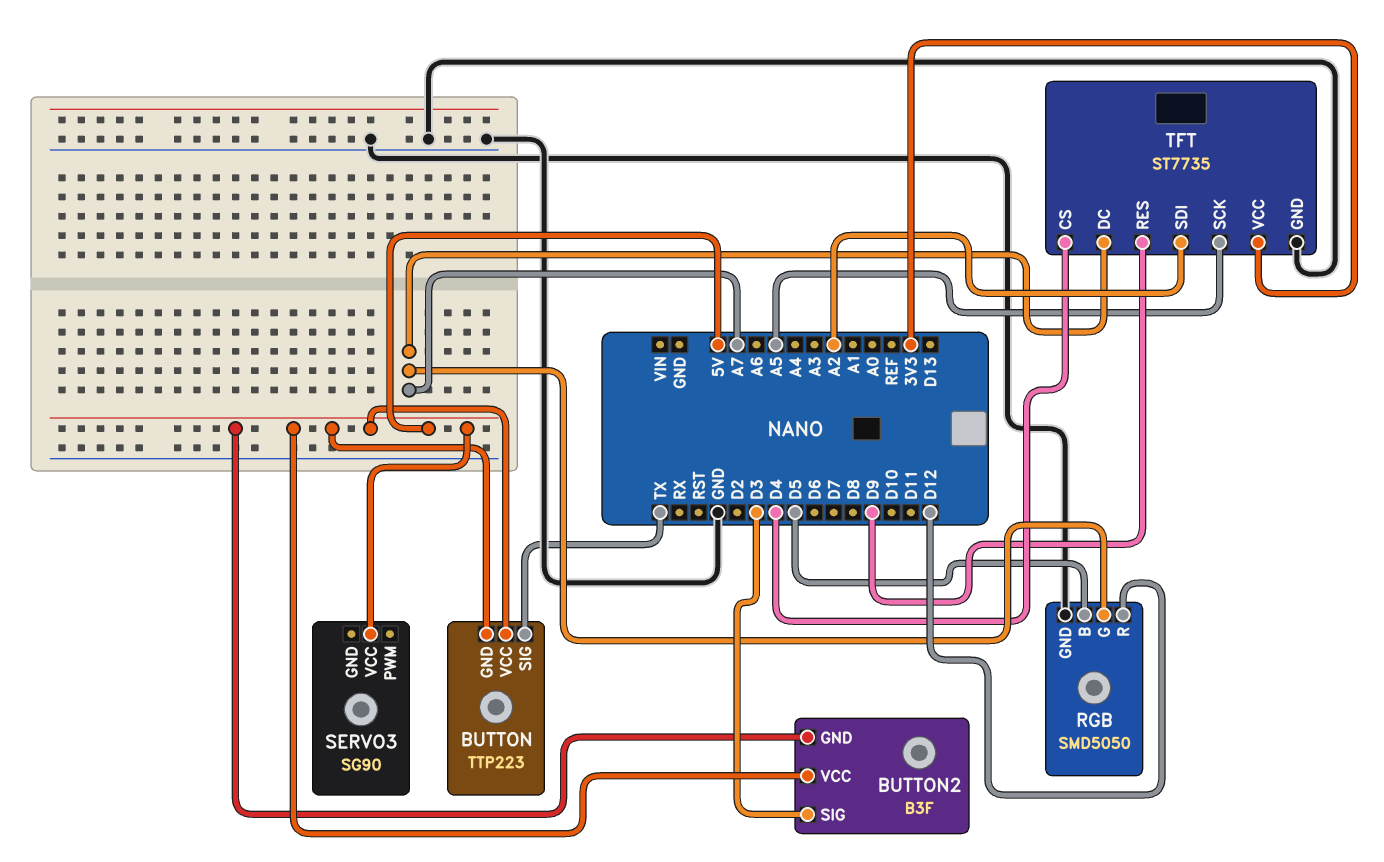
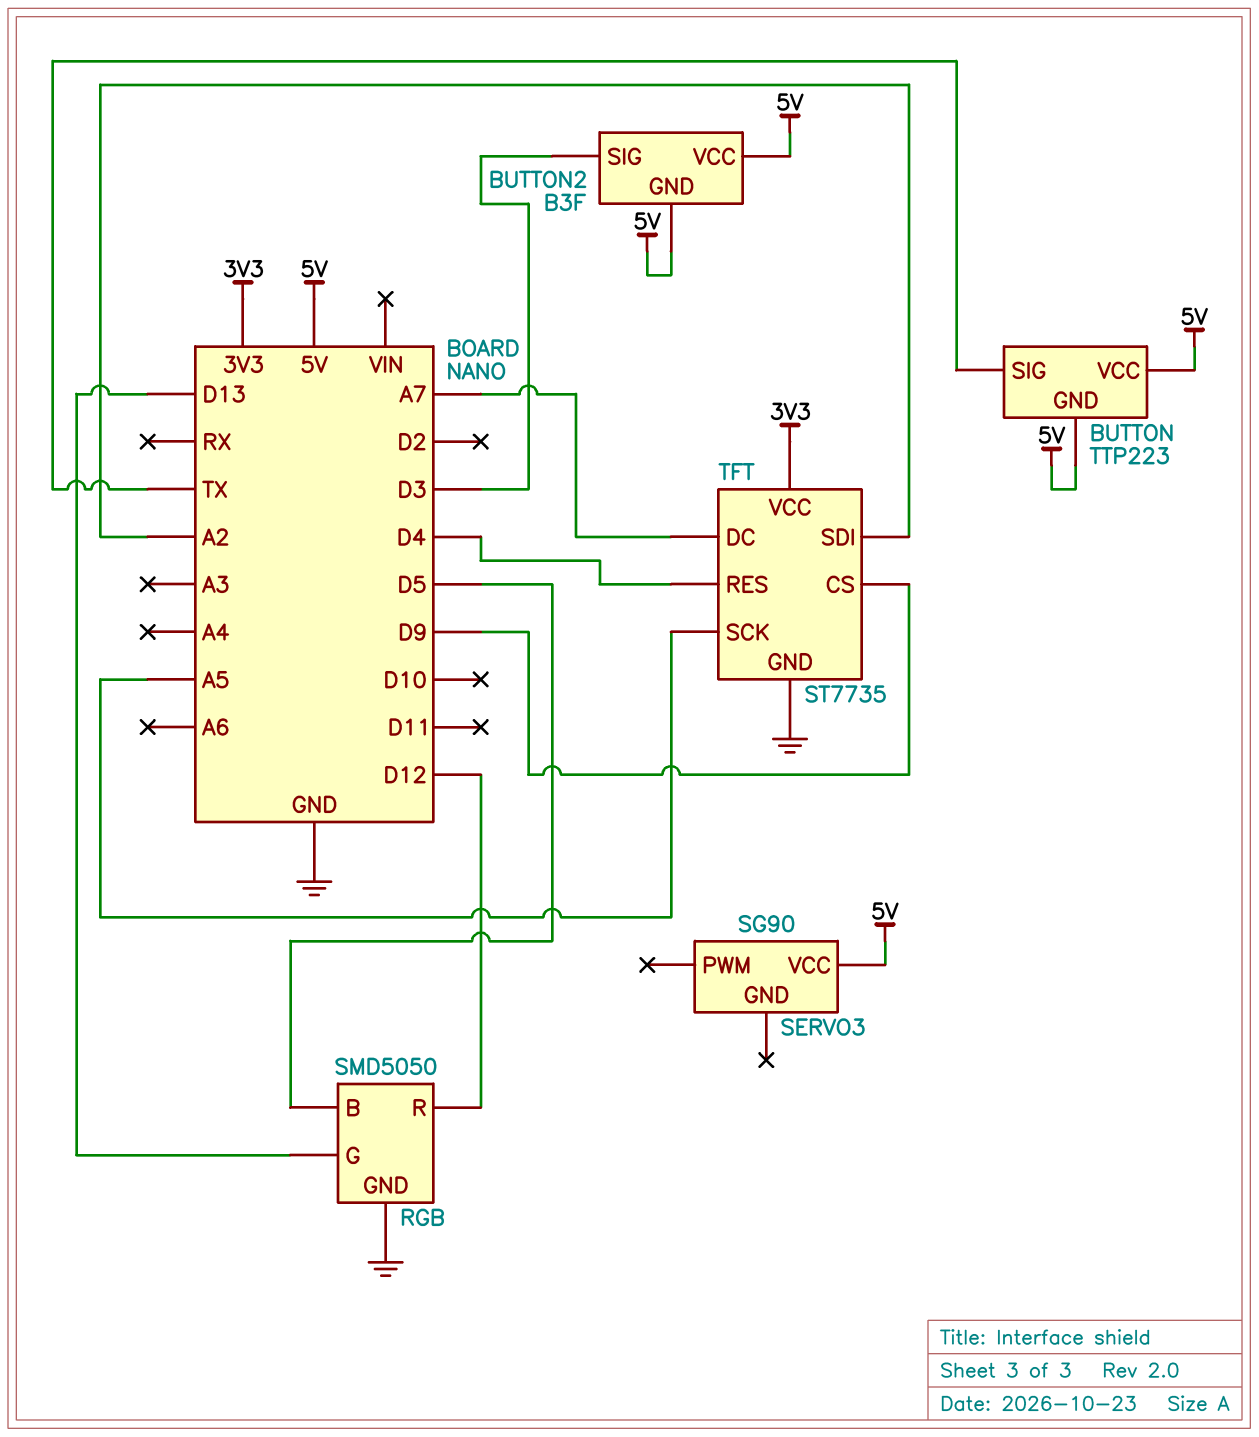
RGB pin G: A7 -> D13
TFT pin CS: D4 -> D9
TFT pin RES: D9 -> D4

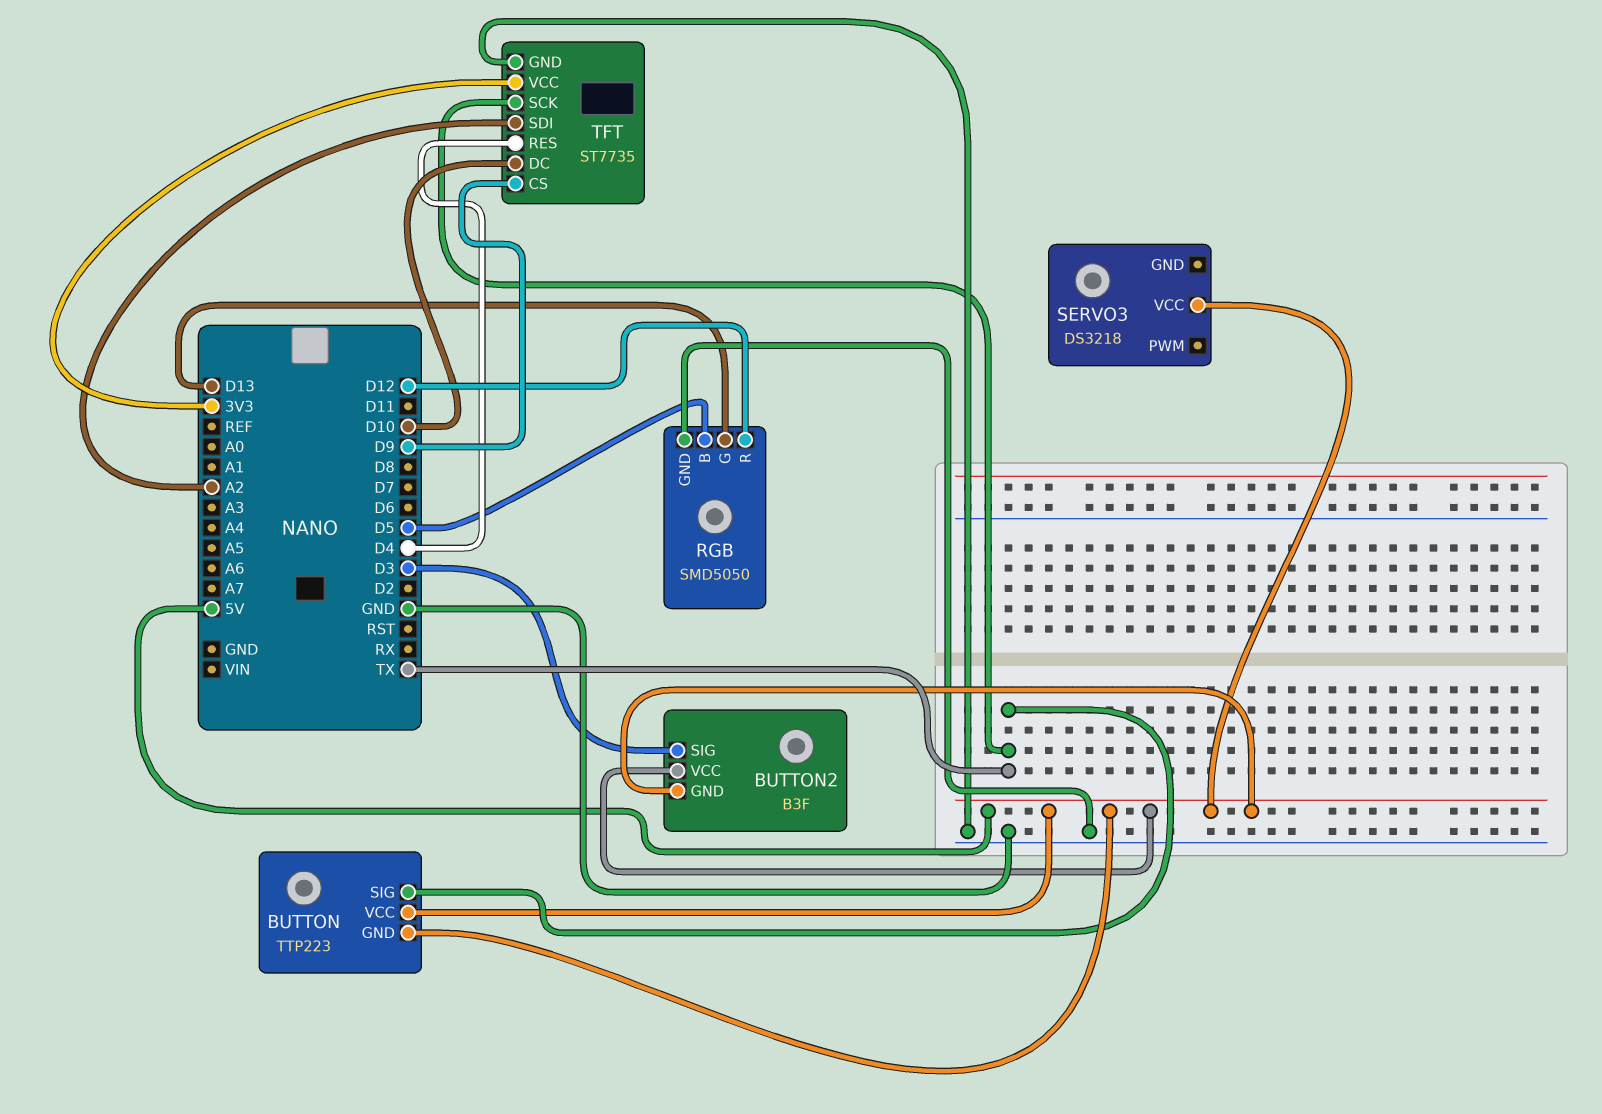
SERVO3: SG90 -> DS3218
TFT pin DC: A7 -> D10
TFT pin SCK: A5 -> TX

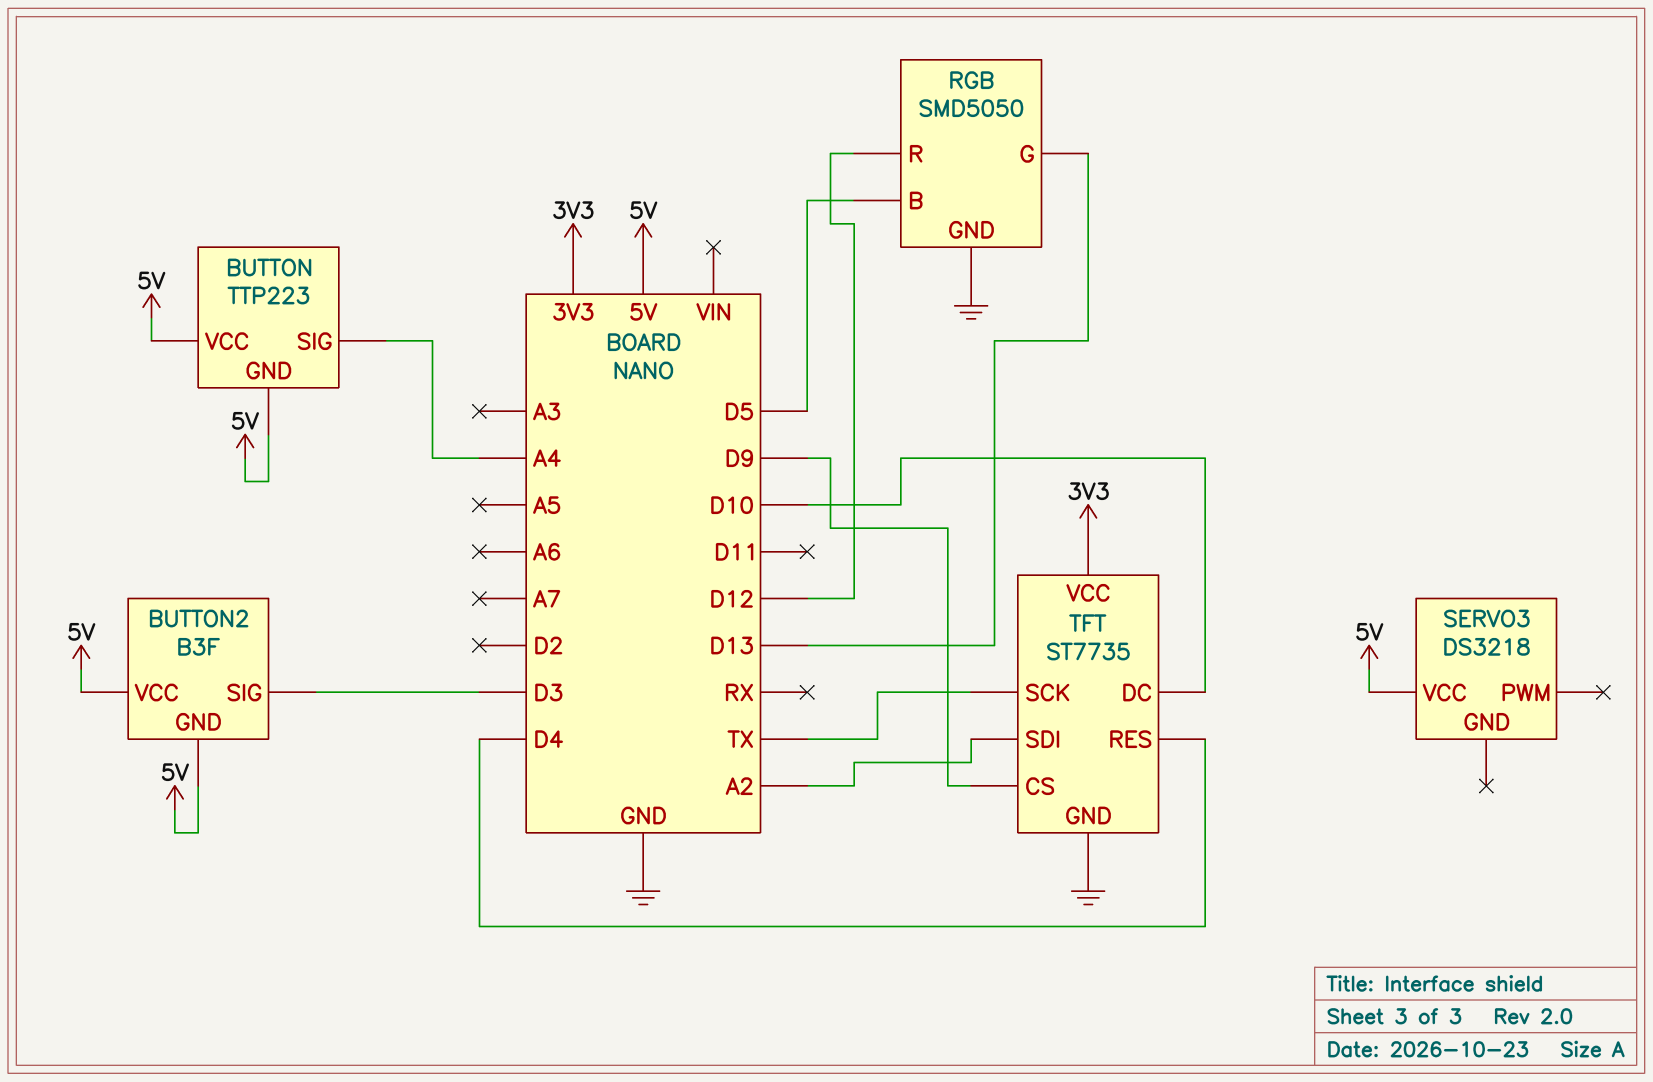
BUTTON pin SIG: TX -> A4

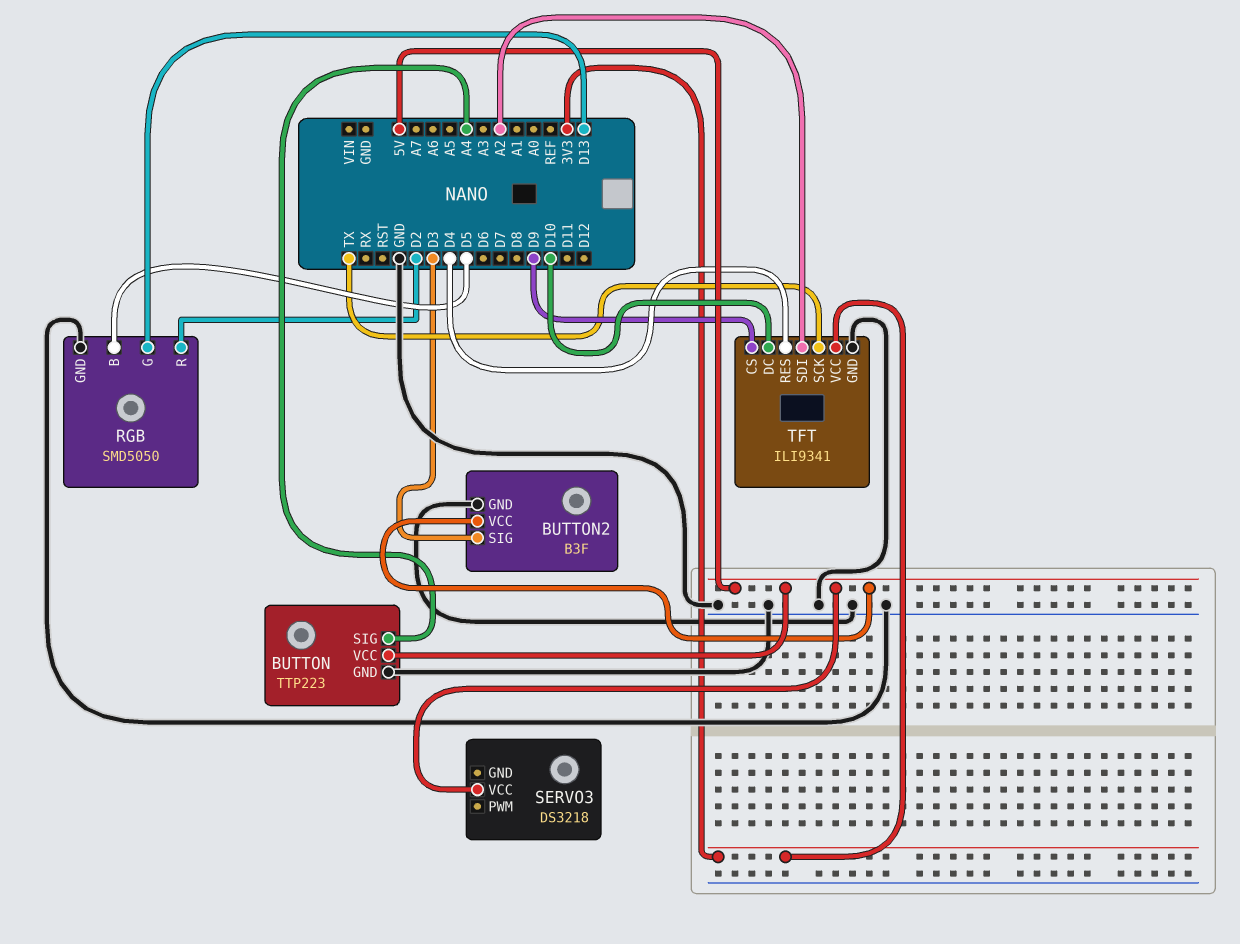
BUTTON pin GND: 5V -> GND
BUTTON2 pin GND: 5V -> GND
RGB pin R: D12 -> D2
TFT: ST7735 -> ILI9341

